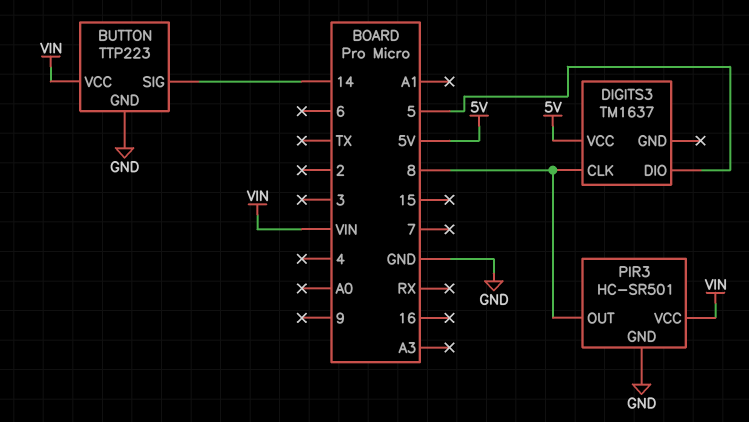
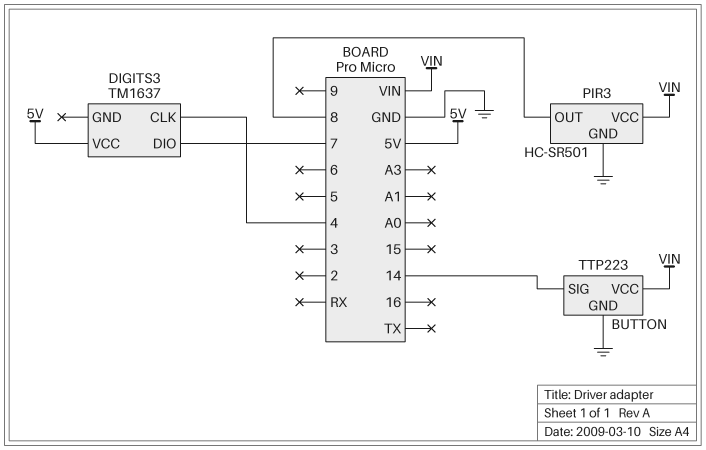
DIGITS3 pin CLK: 8 -> 4
DIGITS3 pin DIO: 5 -> 7

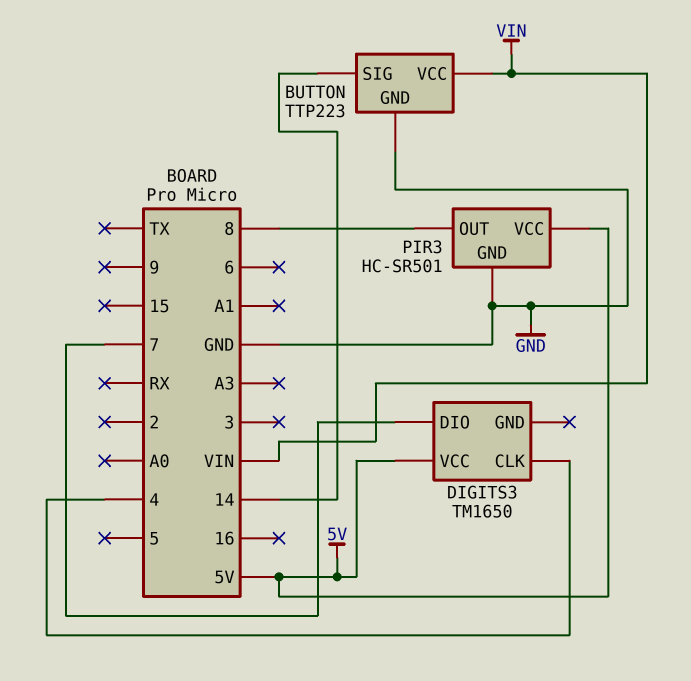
DIGITS3: TM1637 -> TM1650
PIR3 pin VCC: VIN -> 5V

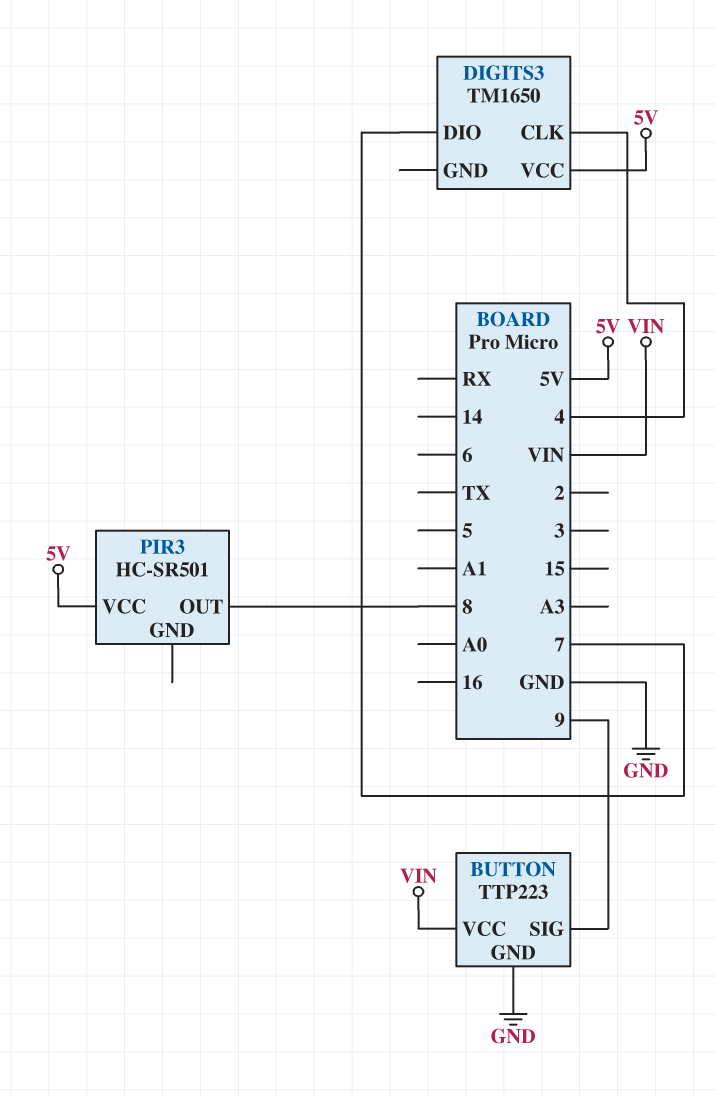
BUTTON pin SIG: 14 -> 9
PIR3 pin GND: GND -> none

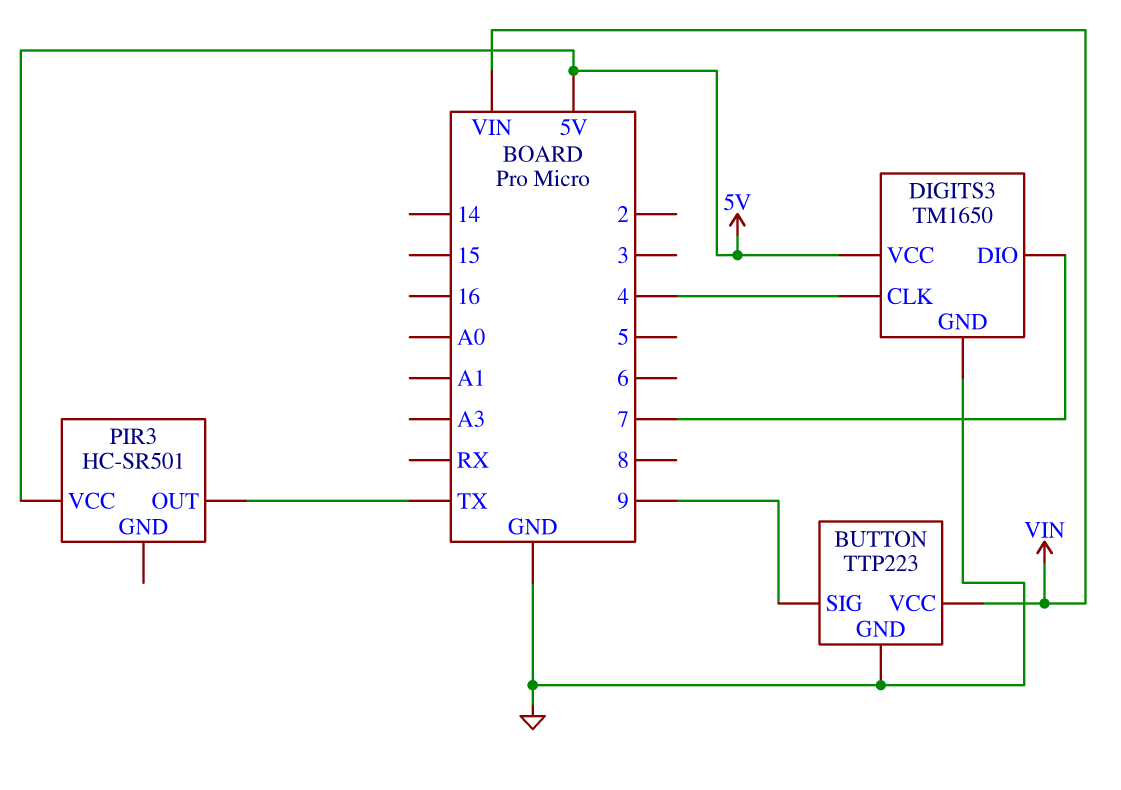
DIGITS3 pin GND: none -> GND
PIR3 pin OUT: 8 -> TX

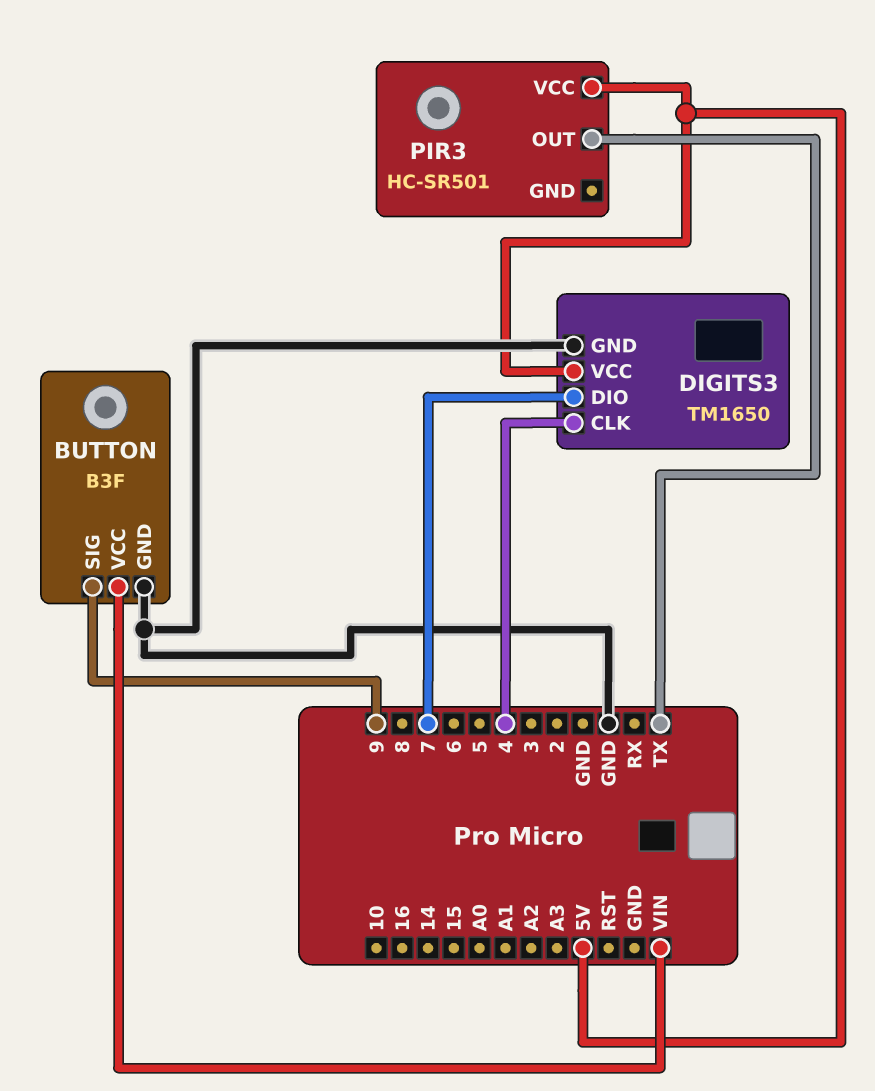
BUTTON: TTP223 -> B3F

